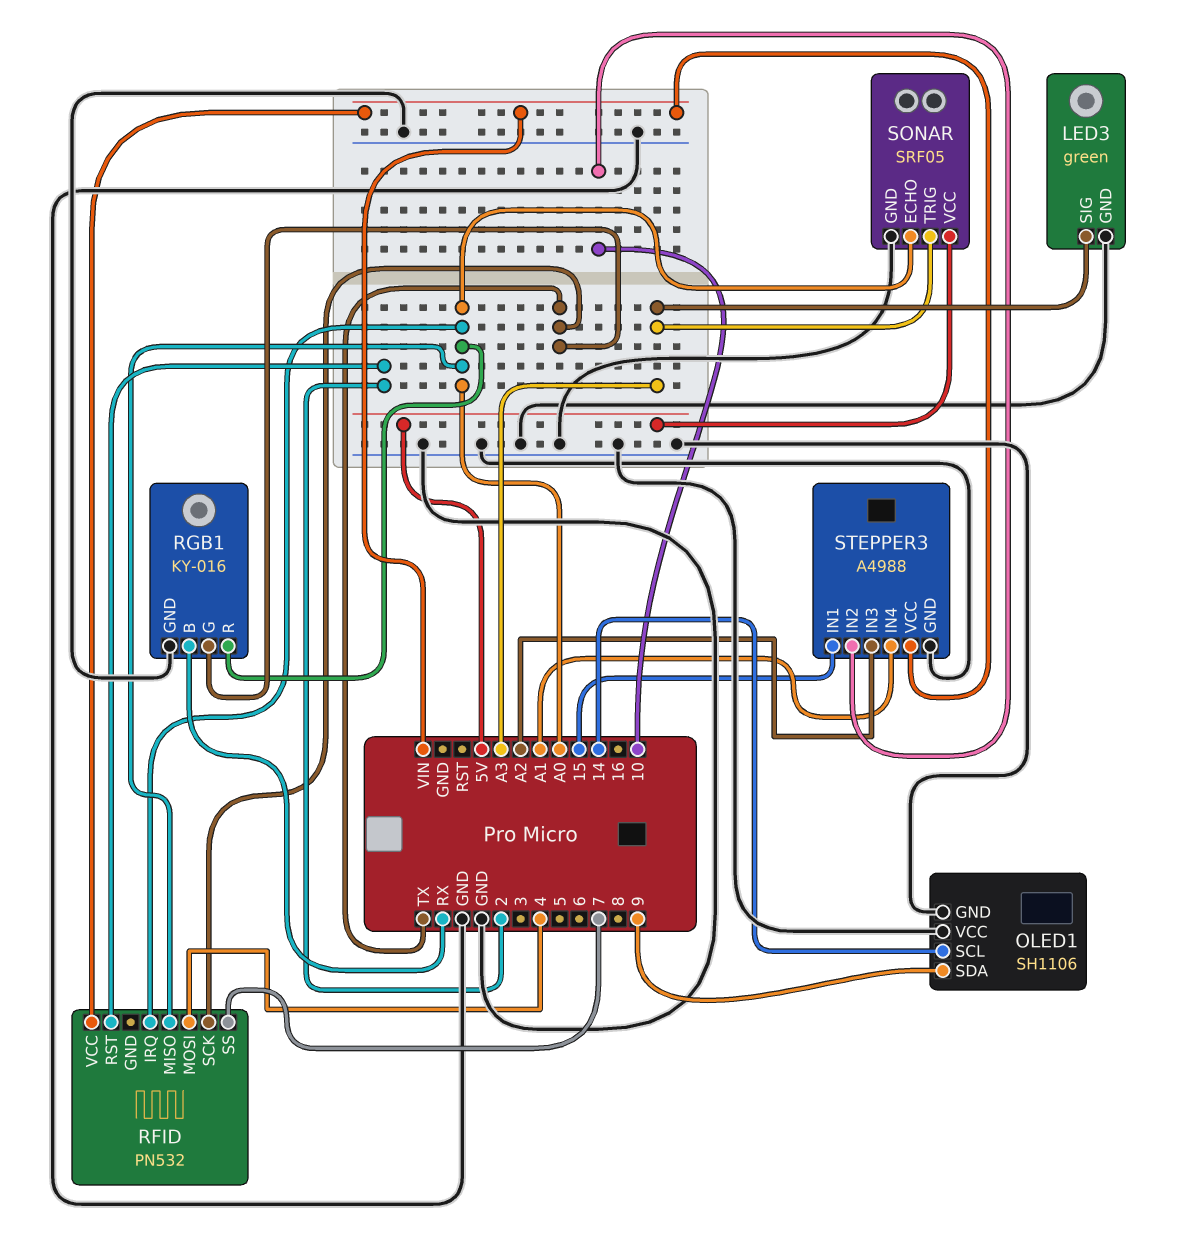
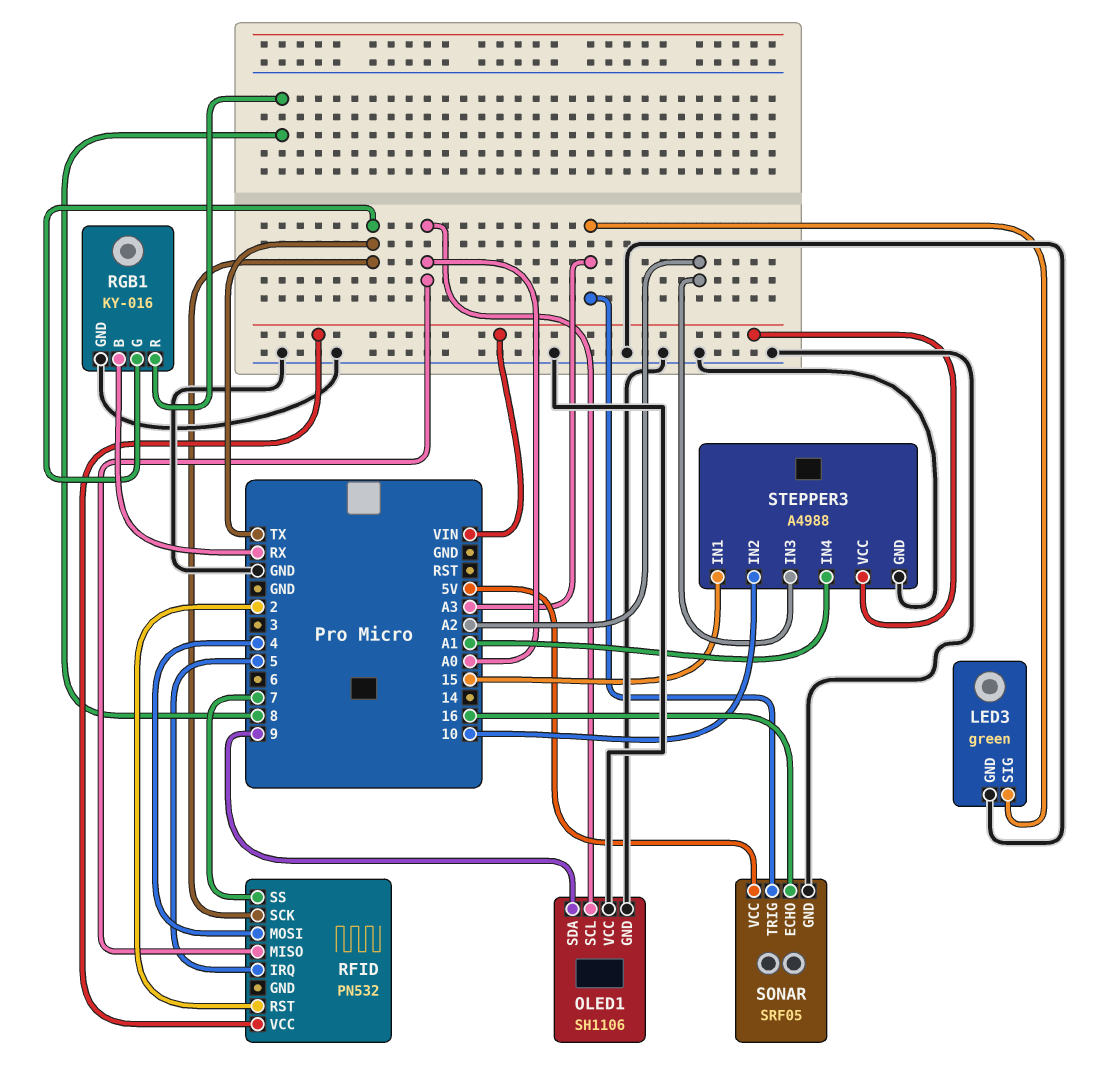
OLED1 pin SCL: 14 -> A0
RFID pin IRQ: A0 -> 5
RGB1 pin R: A0 -> 8
SONAR pin ECHO: A0 -> 16

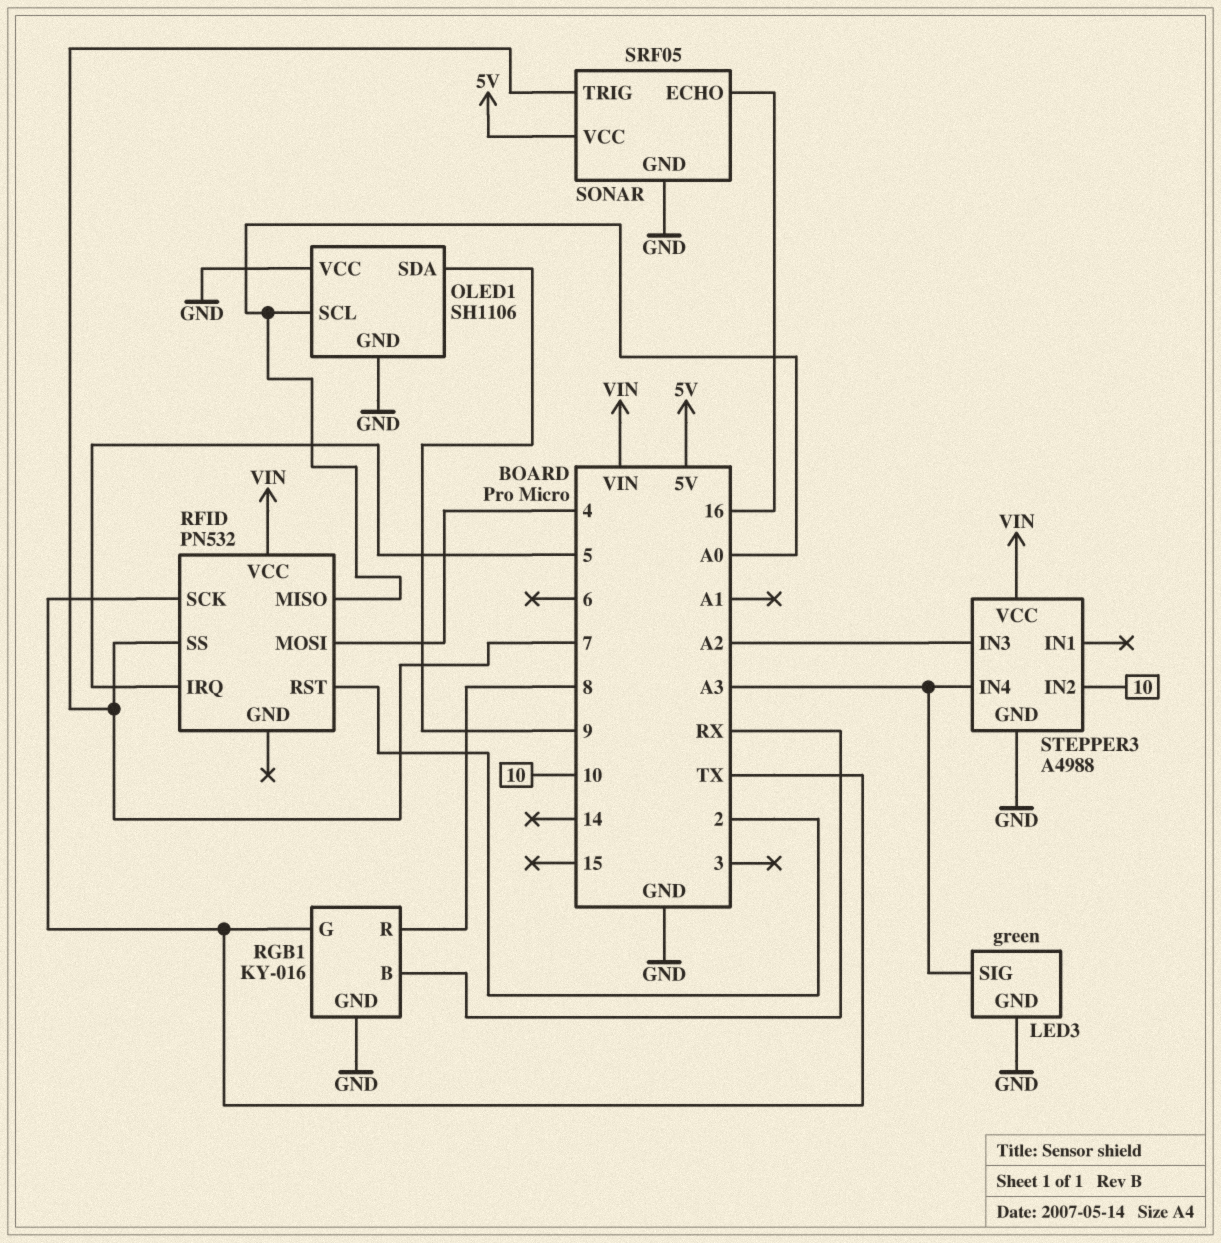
SONAR pin TRIG: A3 -> 7
STEPPER3 pin IN1: 15 -> none
STEPPER3 pin IN4: A1 -> A3

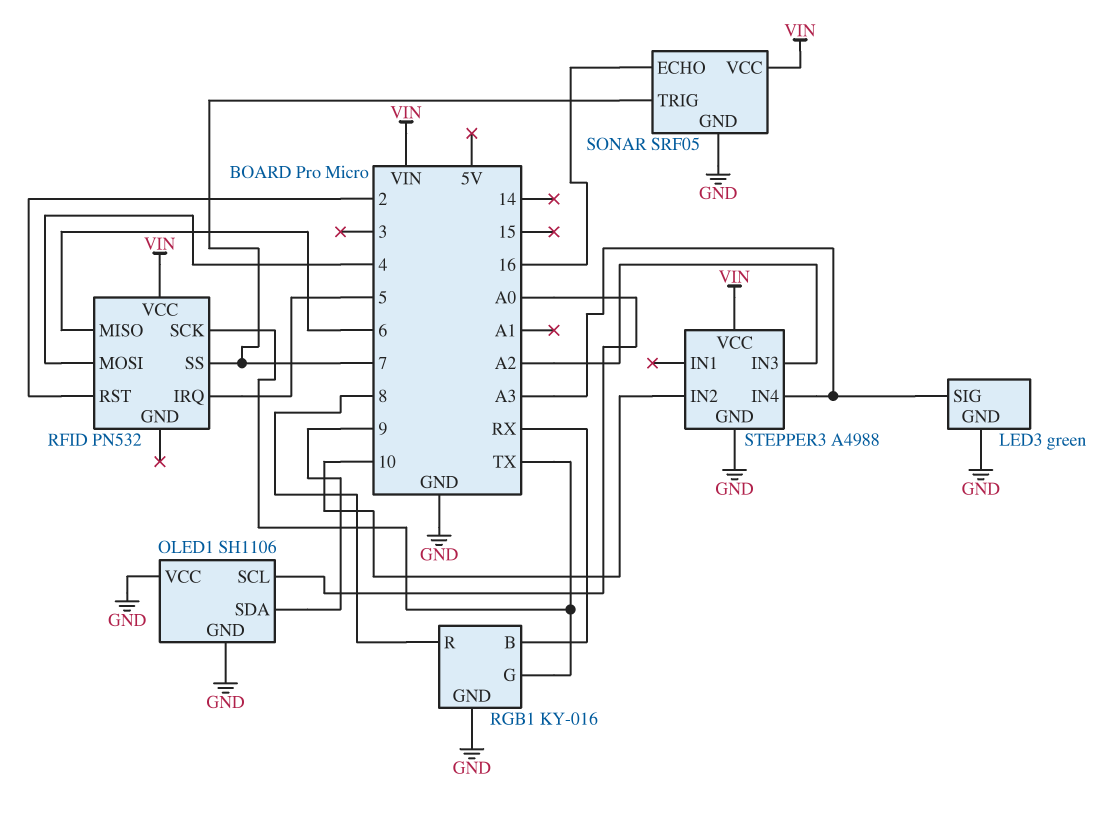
RFID pin MISO: A0 -> 6
SONAR pin VCC: 5V -> VIN

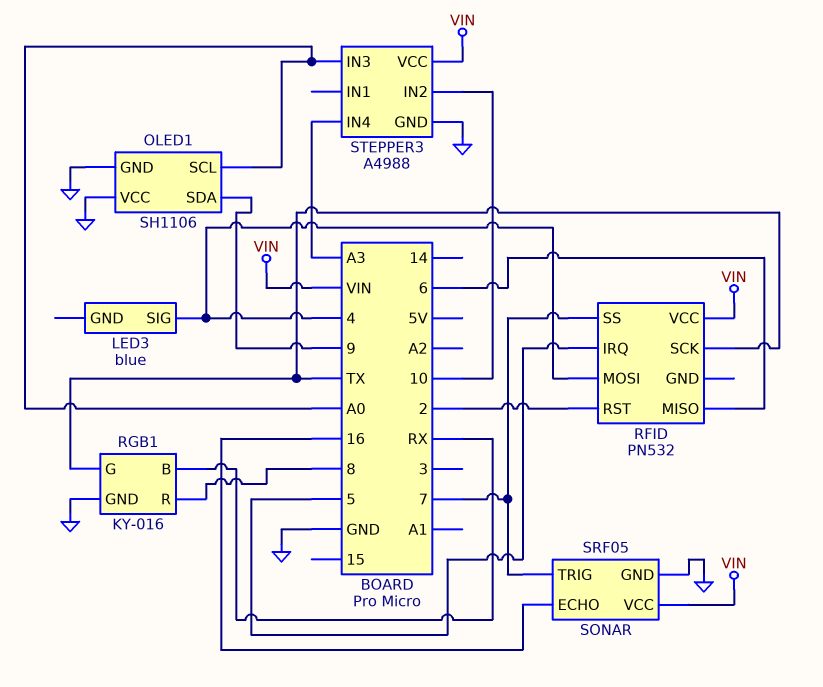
LED3: green -> blue
LED3 pin GND: GND -> none
LED3 pin SIG: A3 -> 4
STEPPER3 pin IN3: A2 -> A0

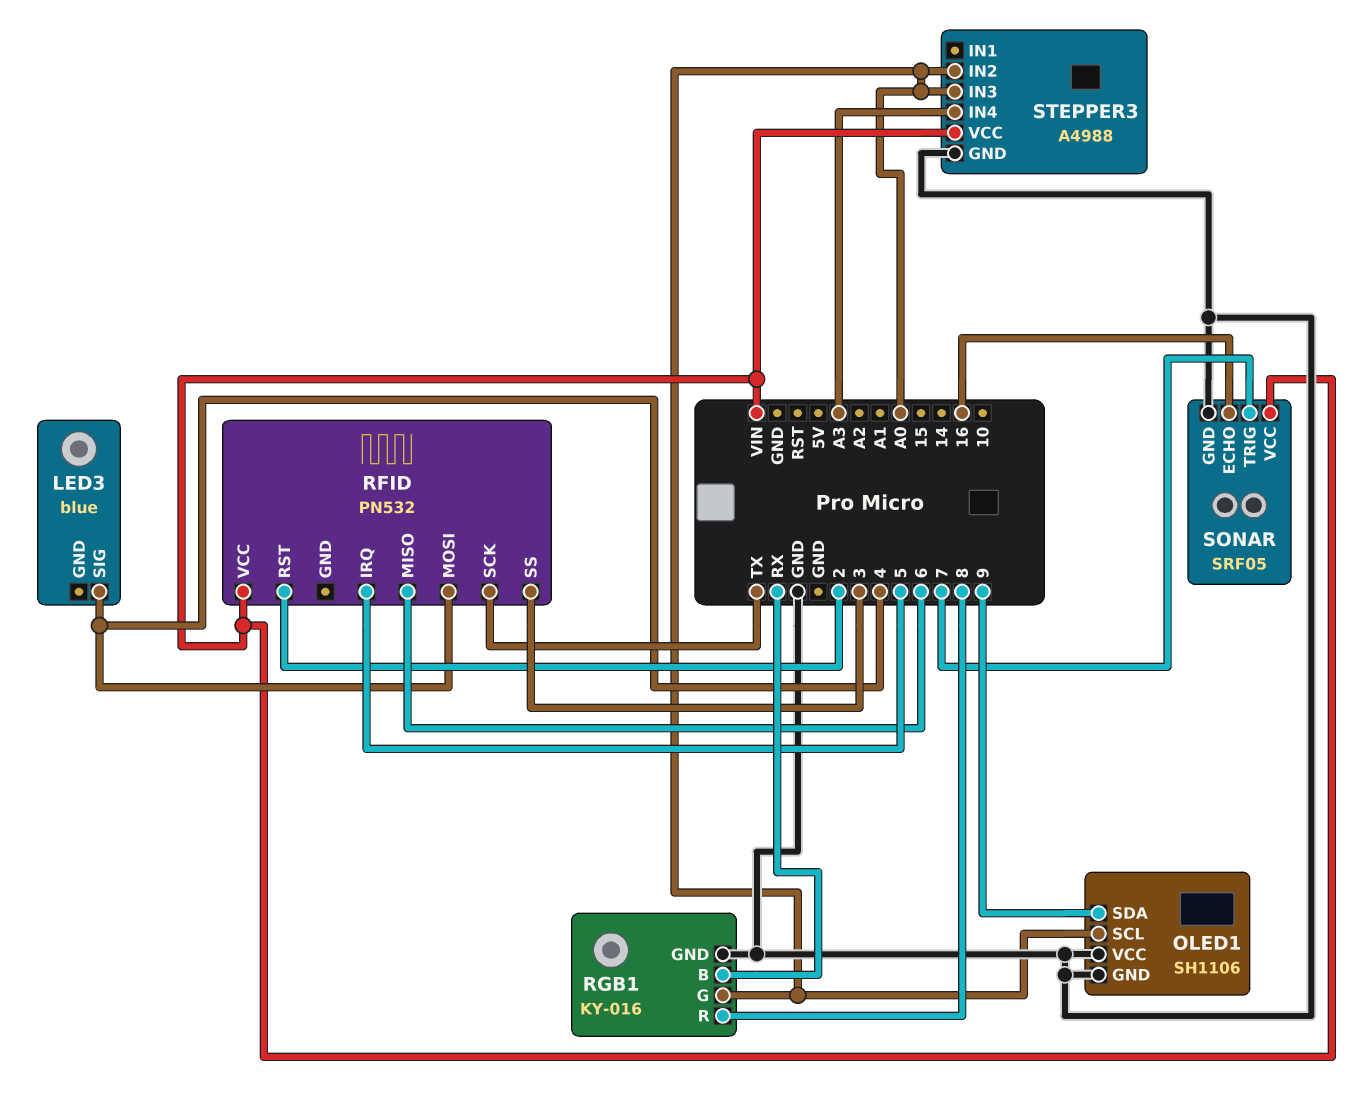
RFID pin SS: 7 -> 3
RGB1 pin G: TX -> A0
STEPPER3 pin IN2: 10 -> A0

